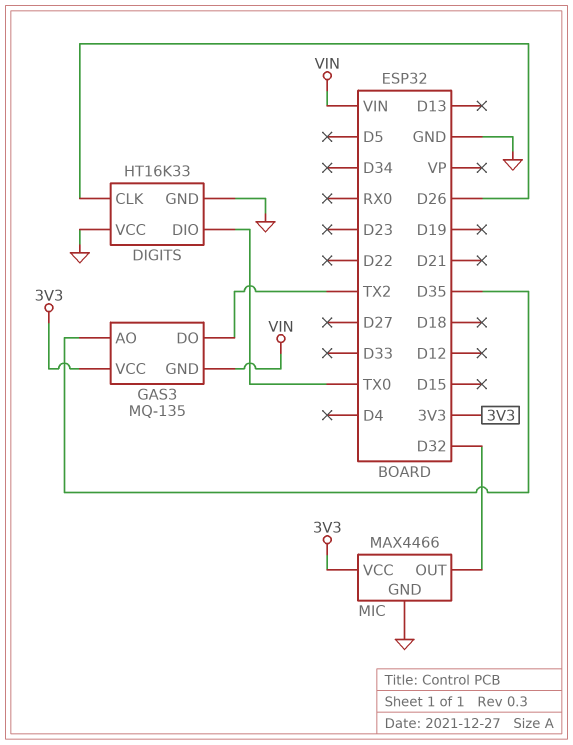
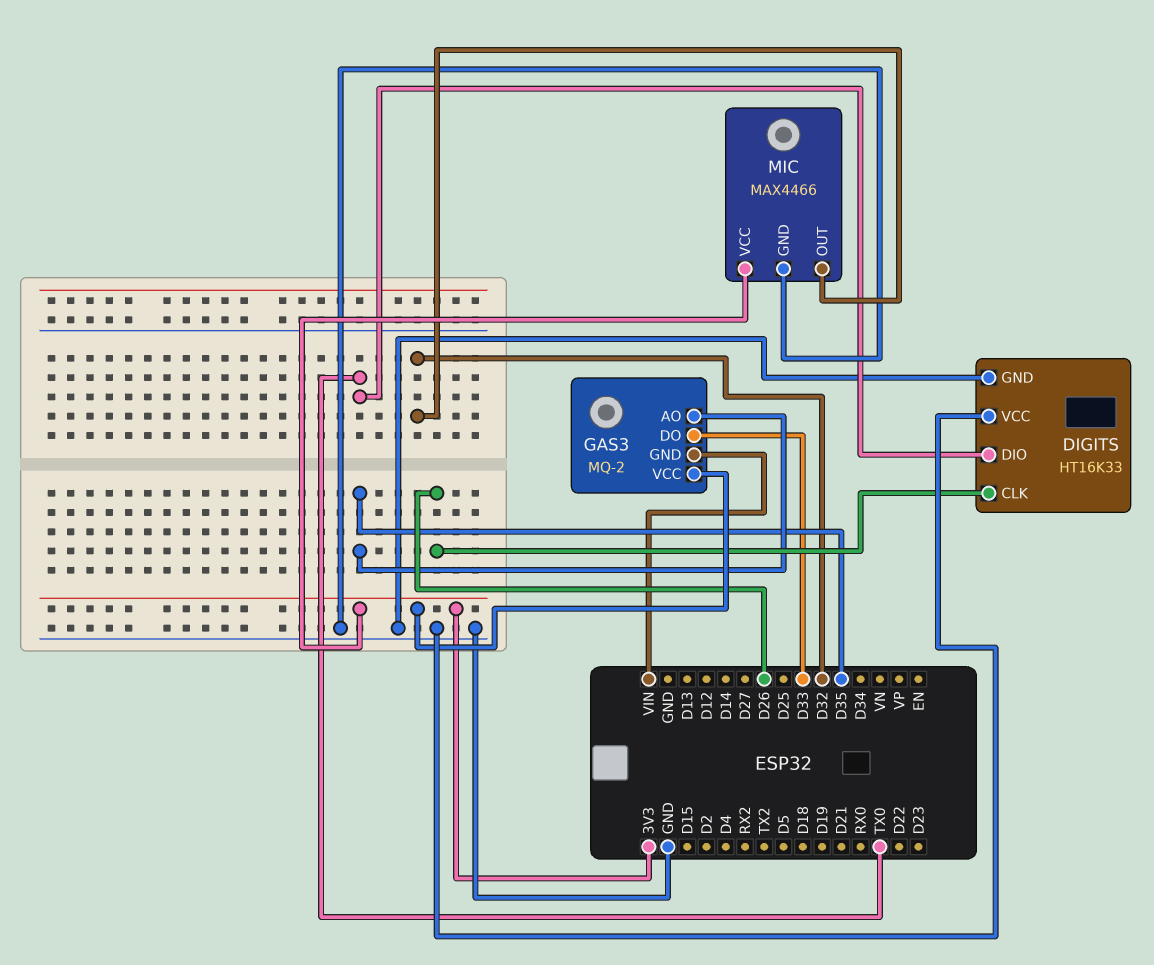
GAS3: MQ-135 -> MQ-2
GAS3 pin DO: TX2 -> D33

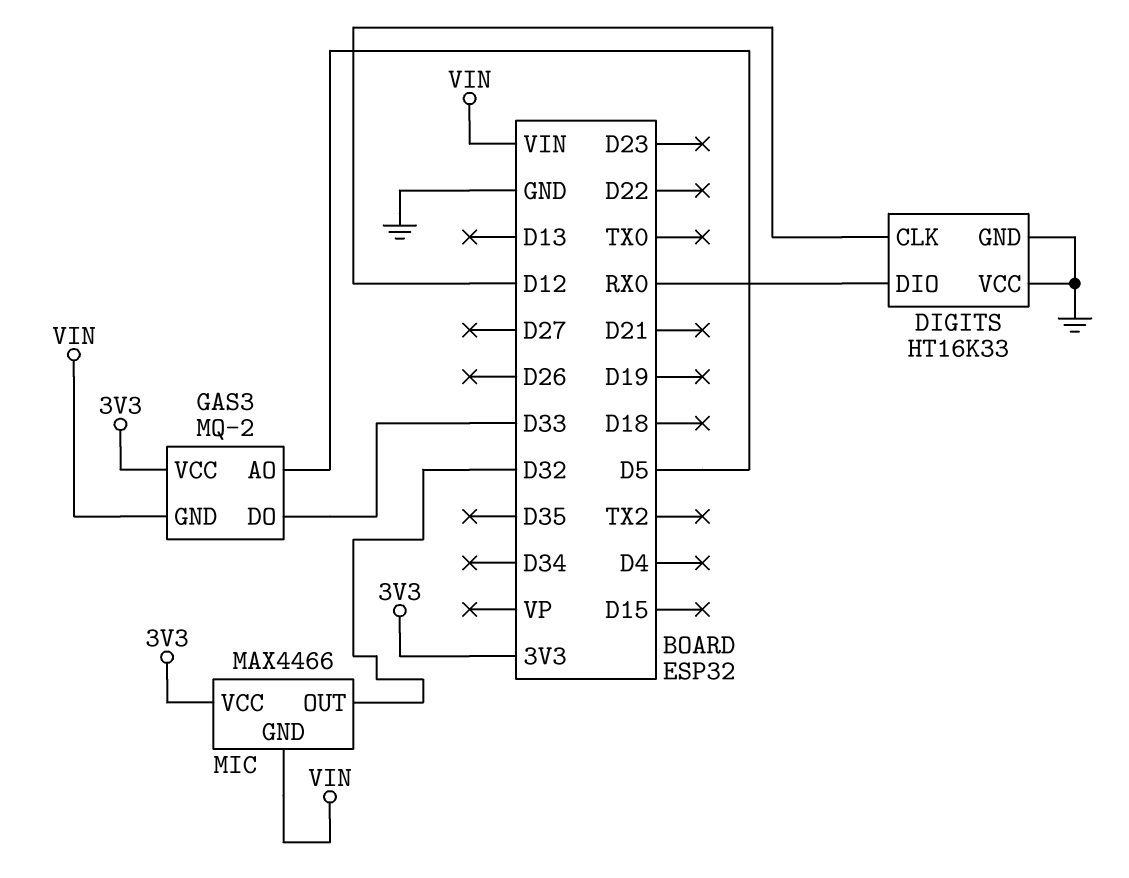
DIGITS pin CLK: D26 -> D12
DIGITS pin DIO: TX0 -> RX0
GAS3 pin AO: D35 -> D5
MIC pin GND: GND -> VIN

